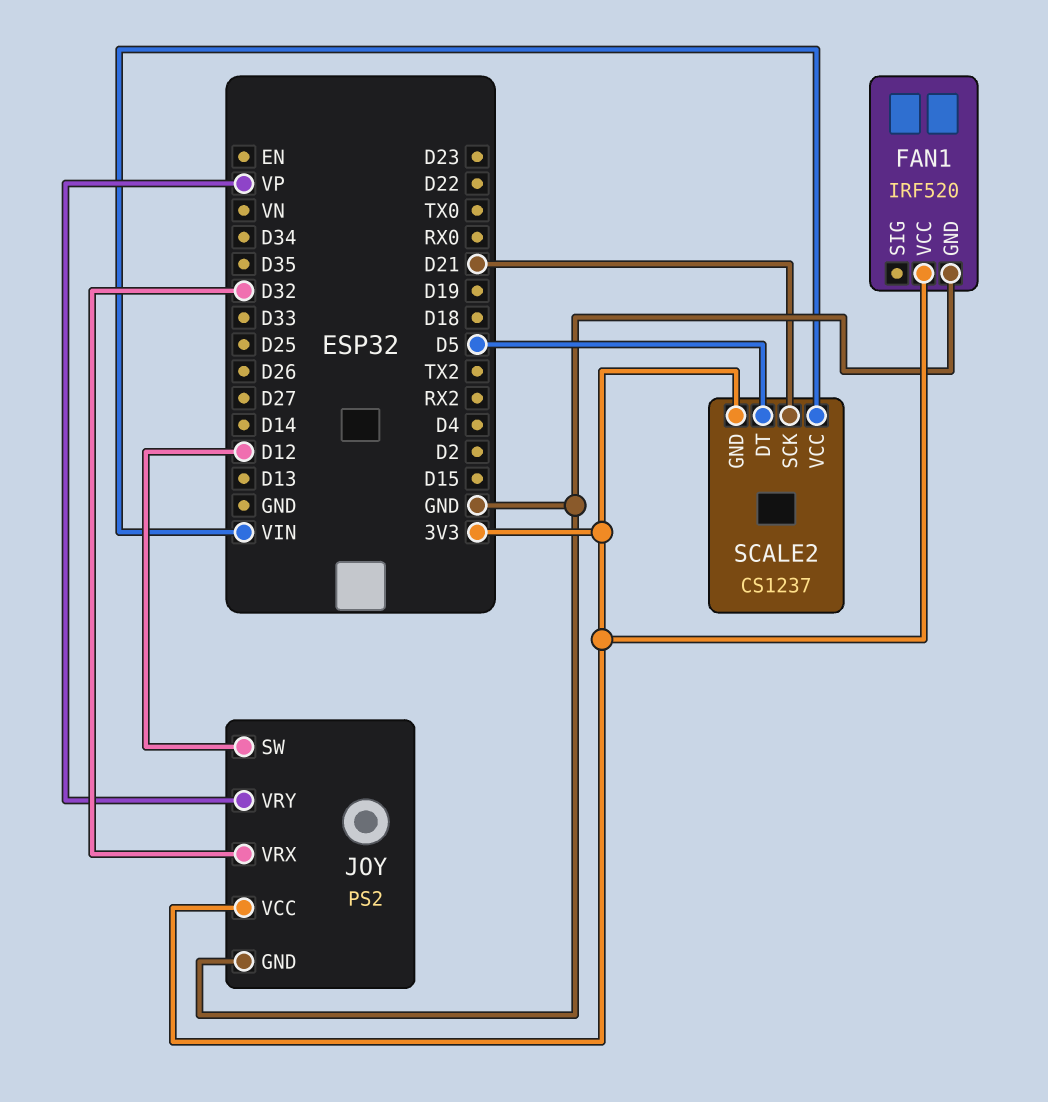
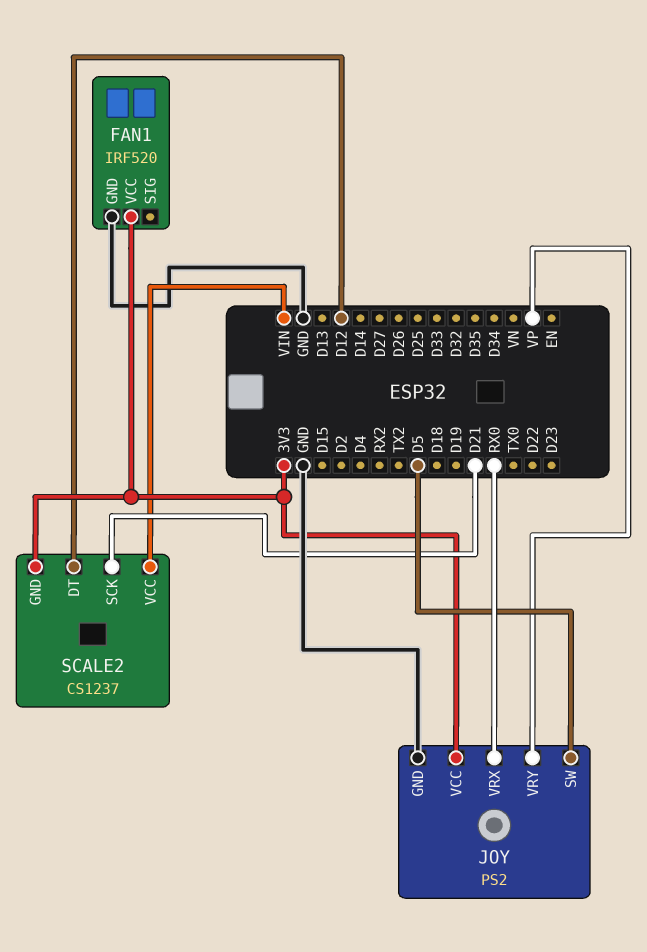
JOY pin SW: D12 -> D5
JOY pin VRX: D32 -> RX0
SCALE2 pin DT: D5 -> D12

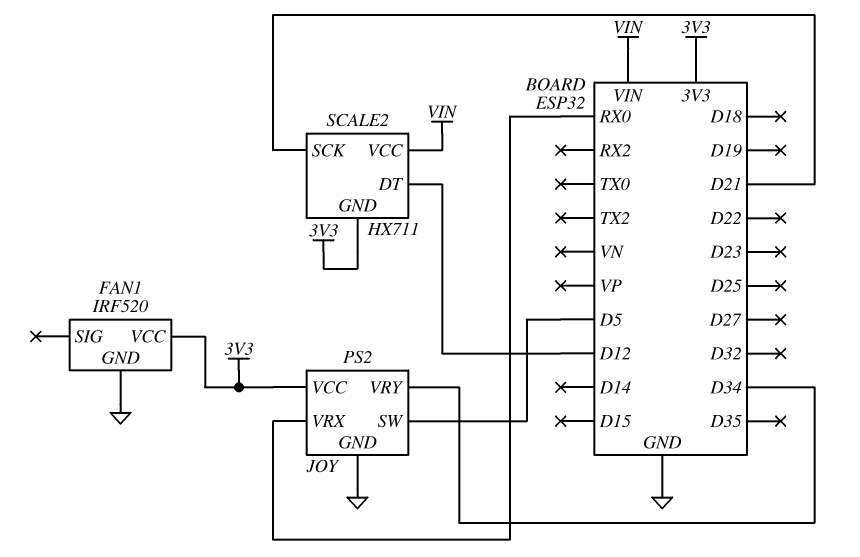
JOY pin VRY: VP -> D34
SCALE2: CS1237 -> HX711

